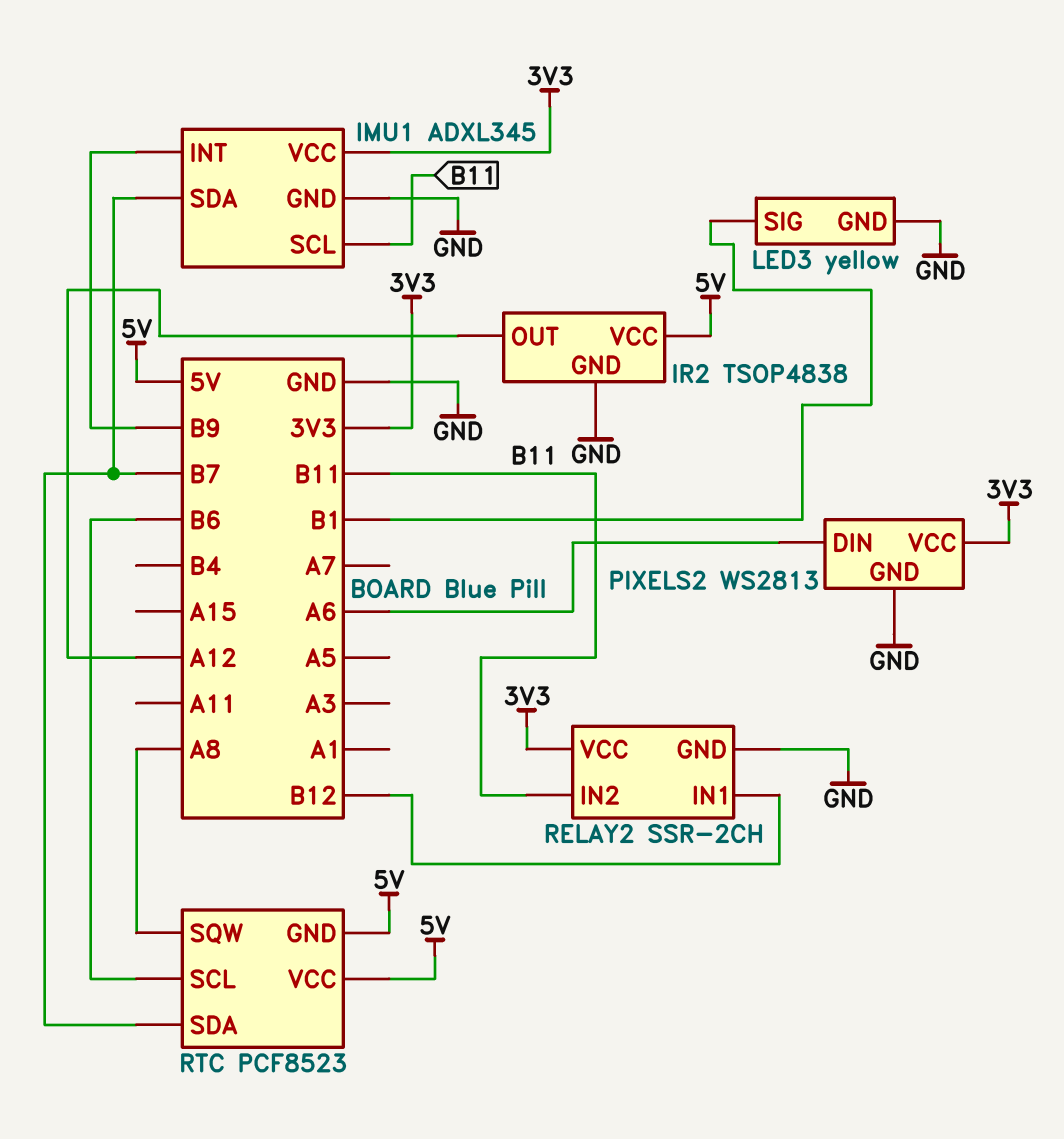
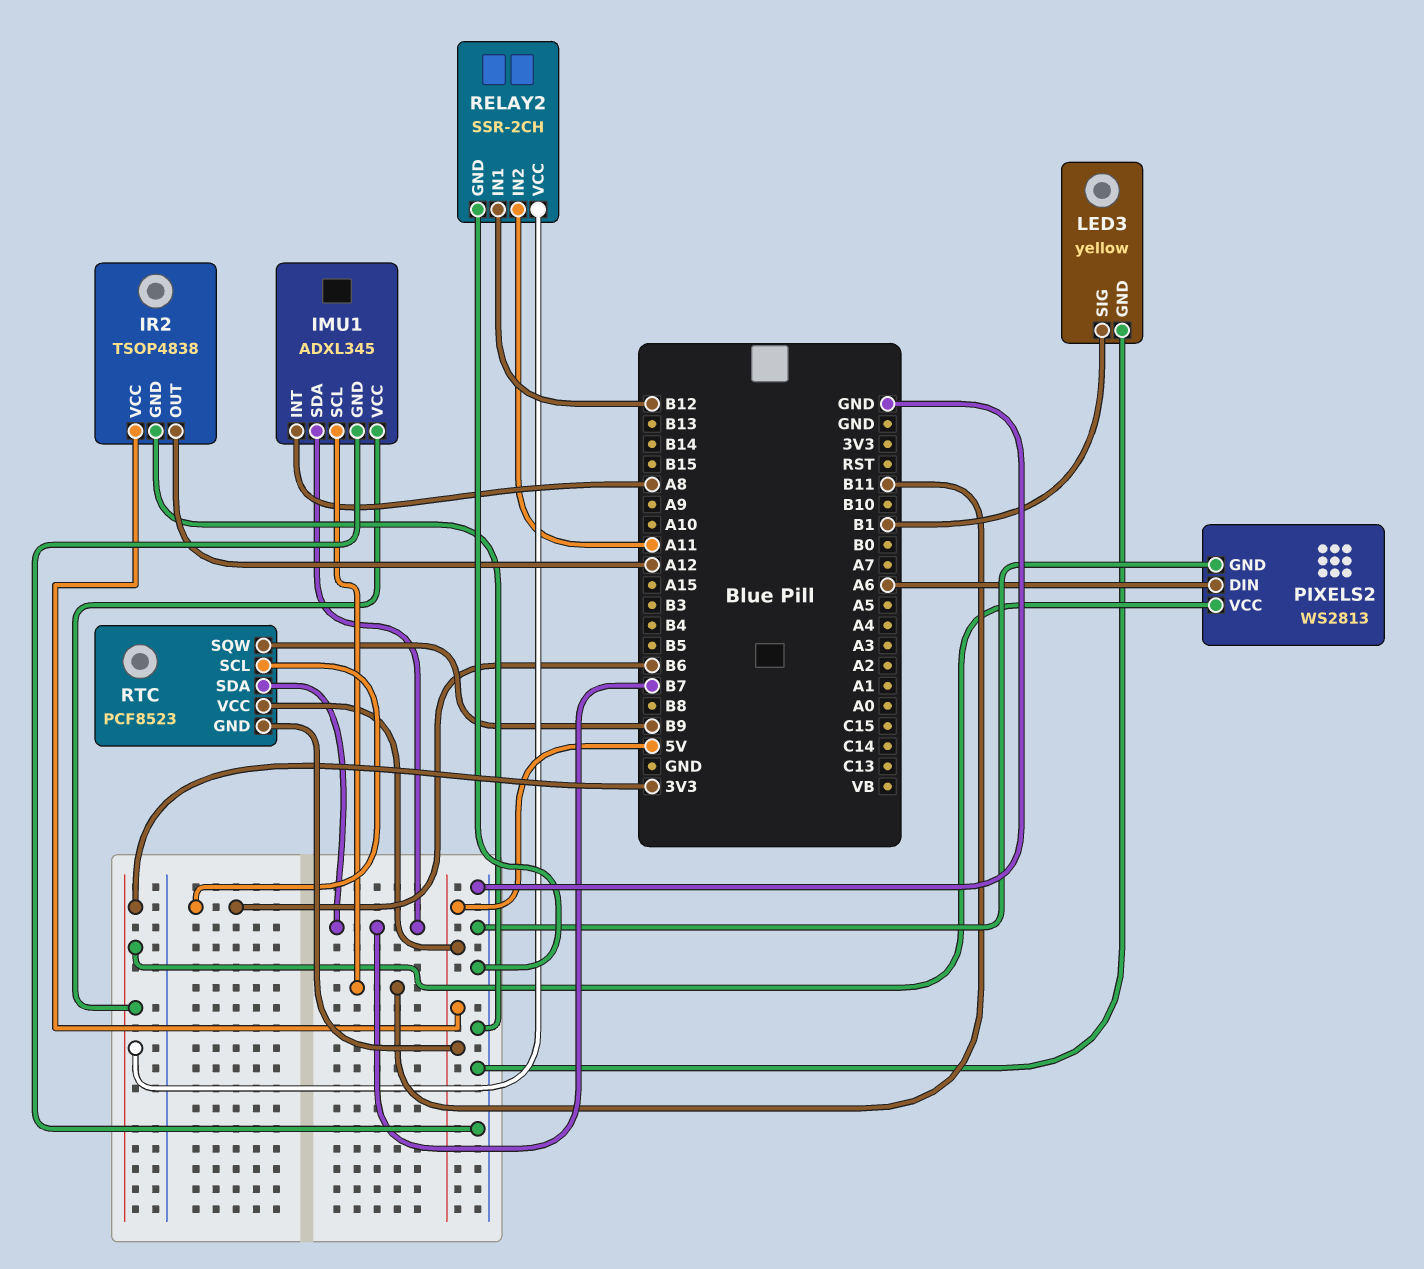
IMU1 pin INT: B9 -> A8
RELAY2 pin IN2: B11 -> A11
RTC pin SQW: A8 -> B9

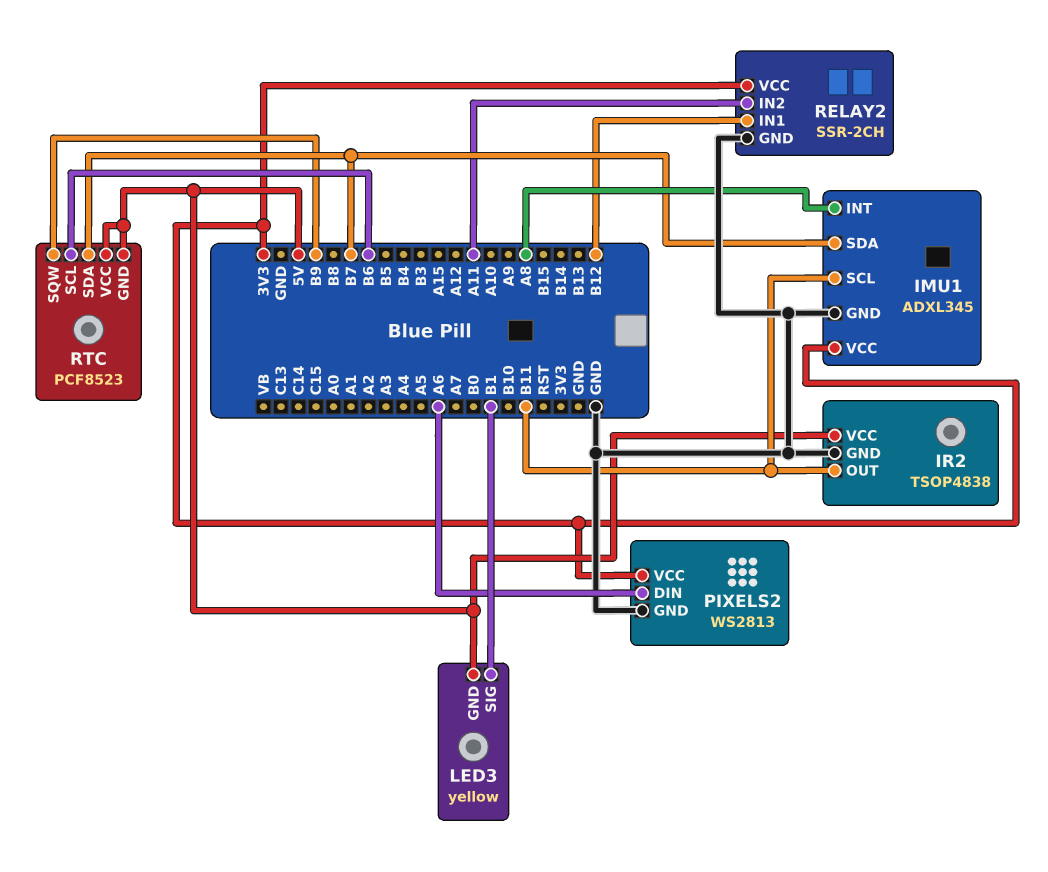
IR2 pin OUT: A12 -> B11
LED3 pin GND: GND -> 5V

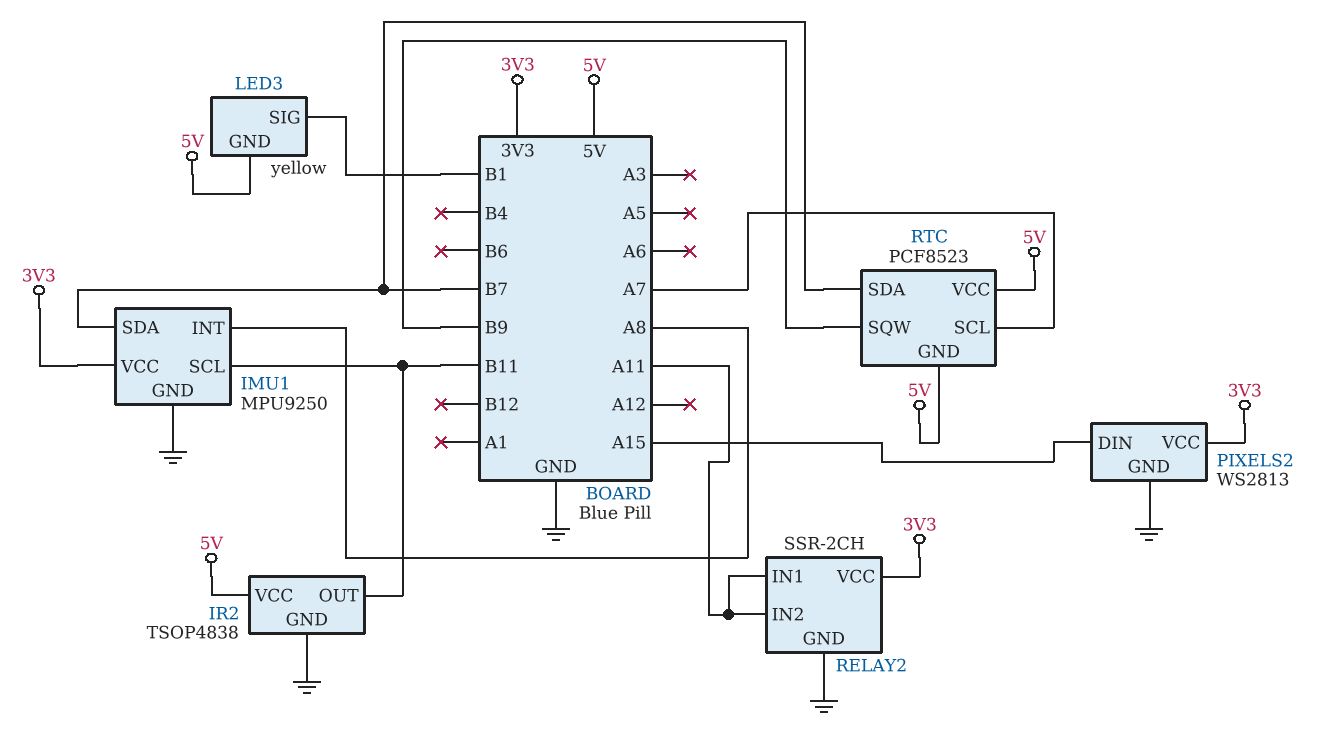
IMU1: ADXL345 -> MPU9250
PIXELS2 pin DIN: A6 -> A15
RELAY2 pin IN1: B12 -> A11
RTC pin SCL: B6 -> A7

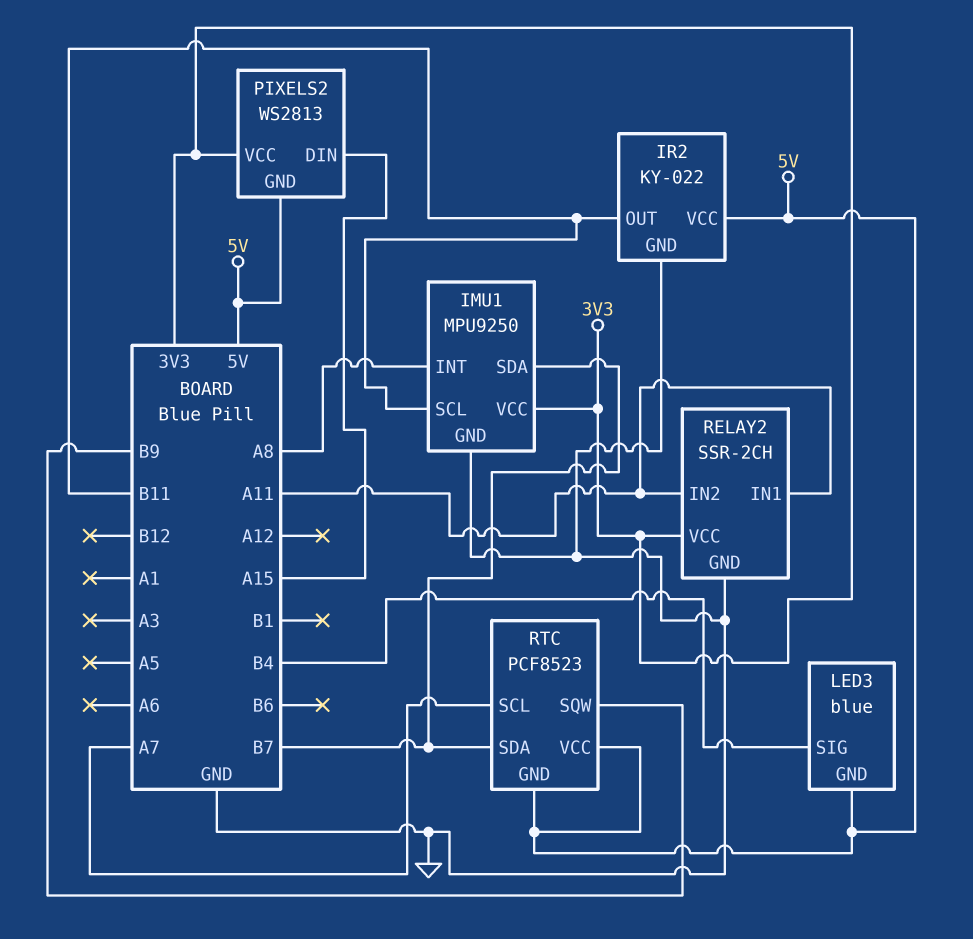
IR2: TSOP4838 -> KY-022
LED3: yellow -> blue
LED3 pin SIG: B1 -> B4
PIXELS2 pin GND: GND -> 5V

